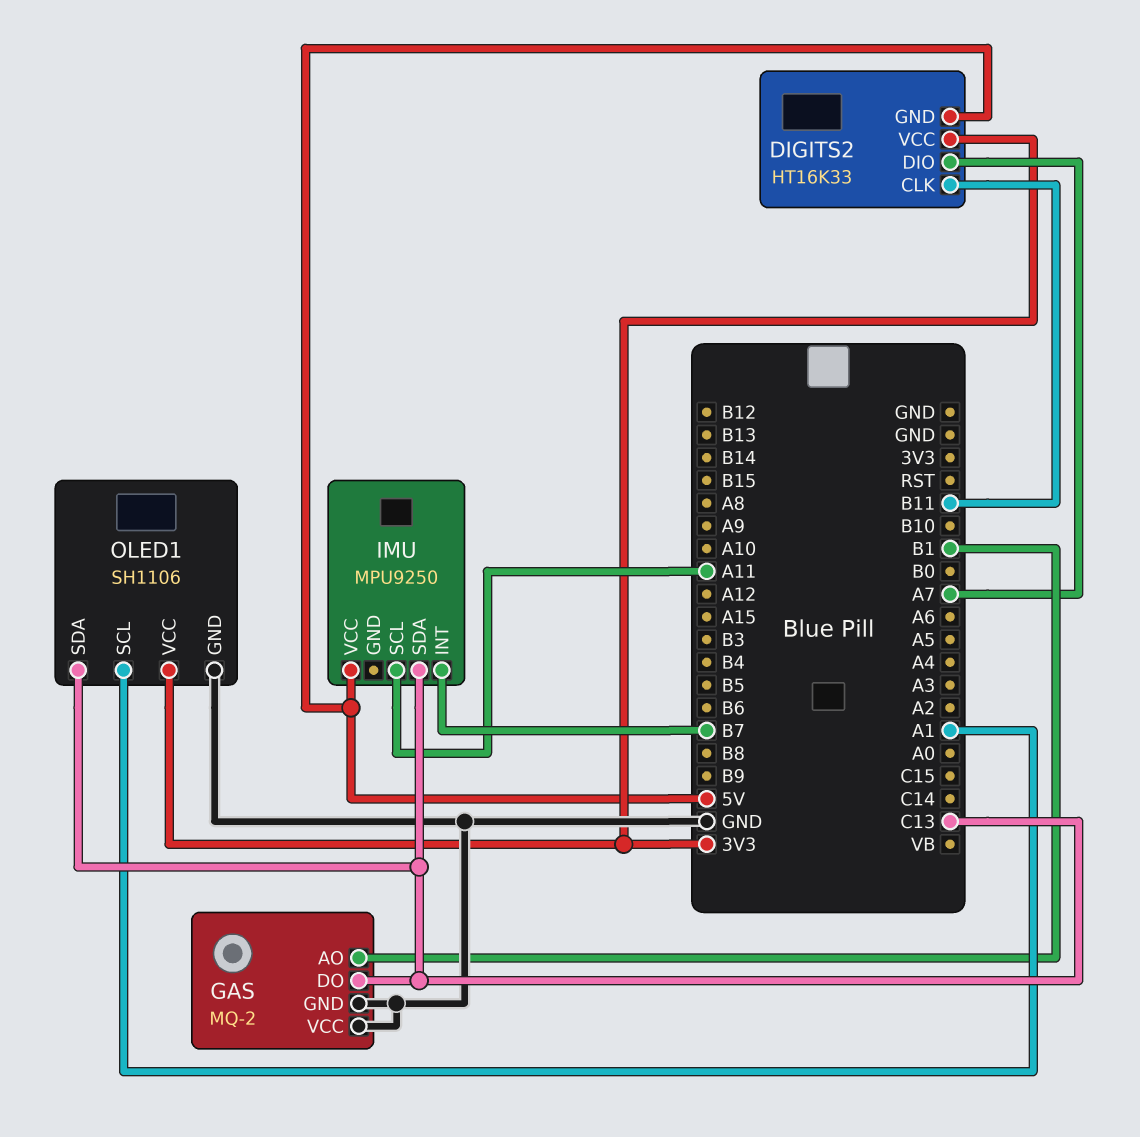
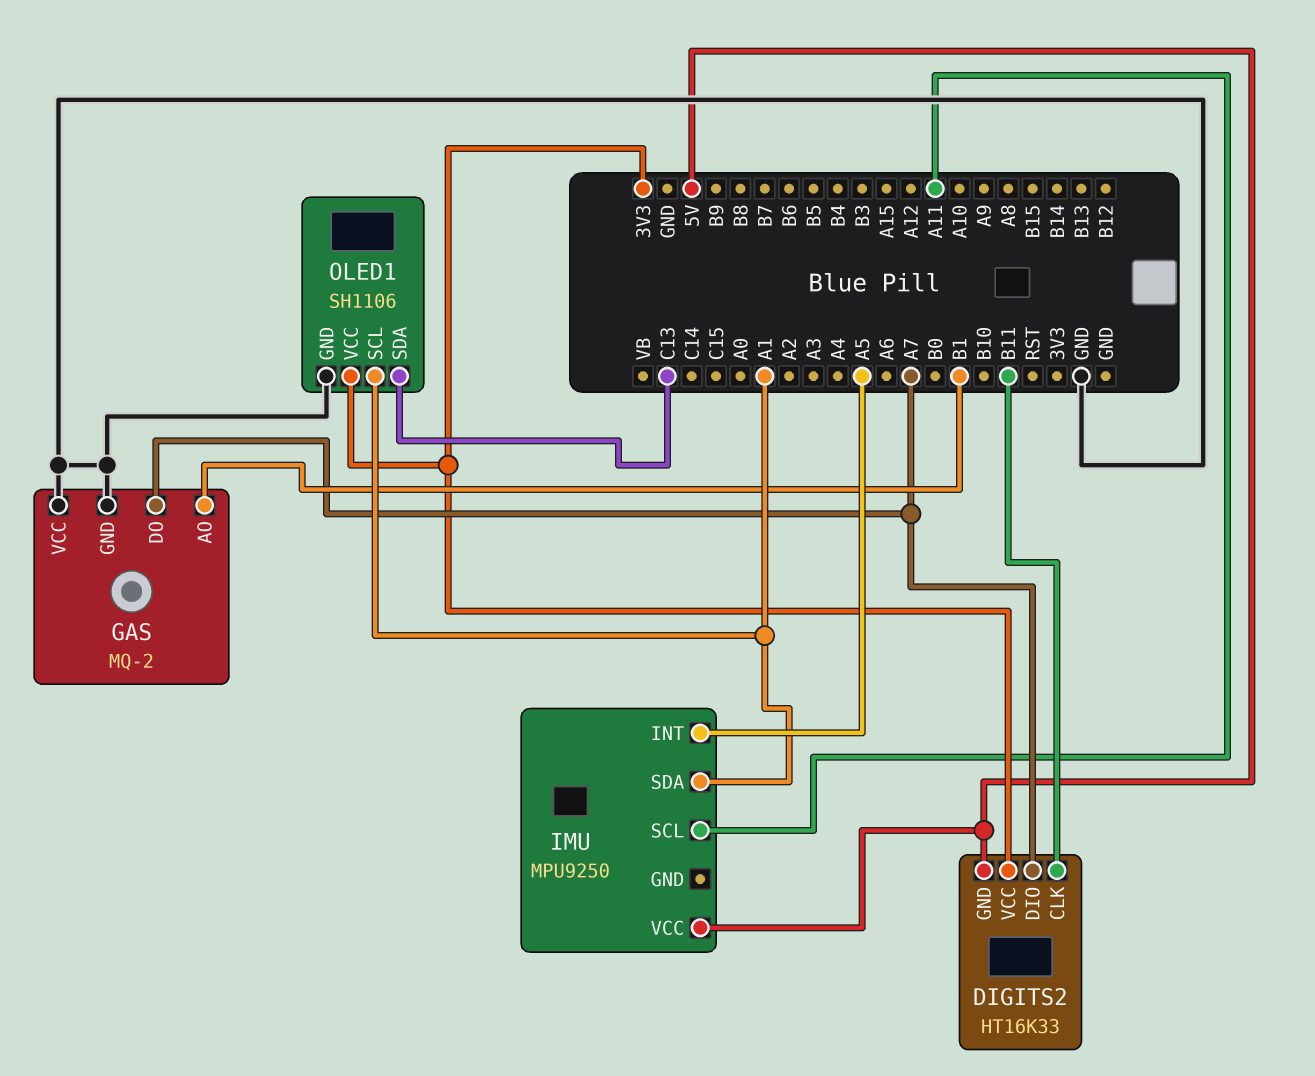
GAS pin DO: C13 -> A7
IMU pin INT: B7 -> A5
IMU pin SDA: C13 -> A1

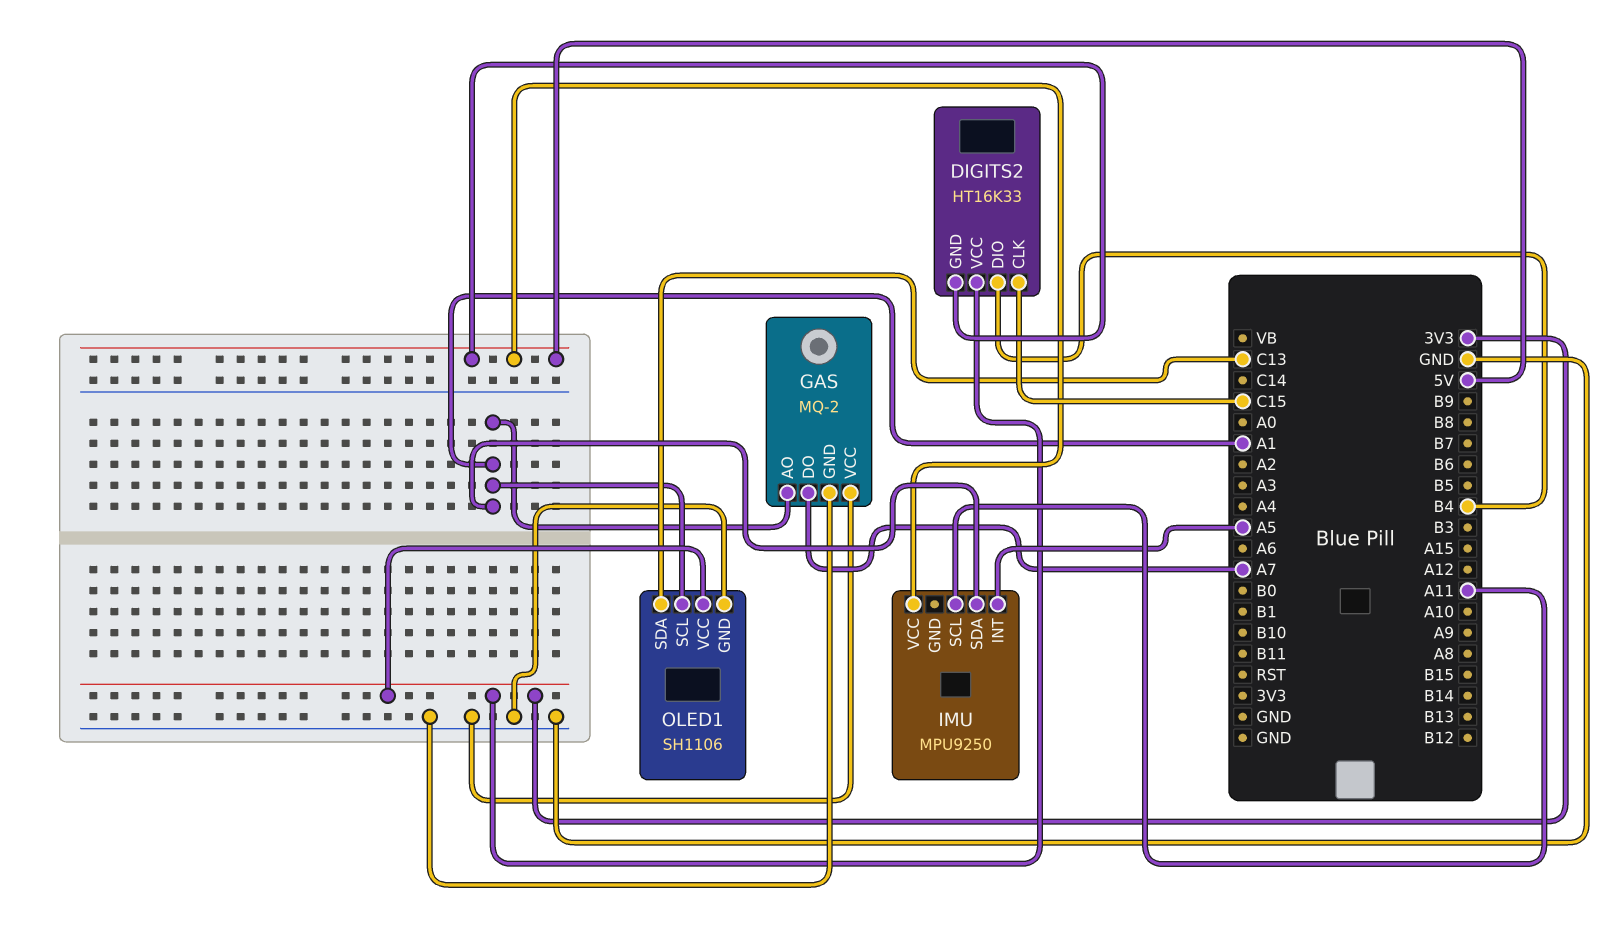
DIGITS2 pin CLK: B11 -> C15
DIGITS2 pin DIO: A7 -> B4
GAS pin AO: B1 -> A1

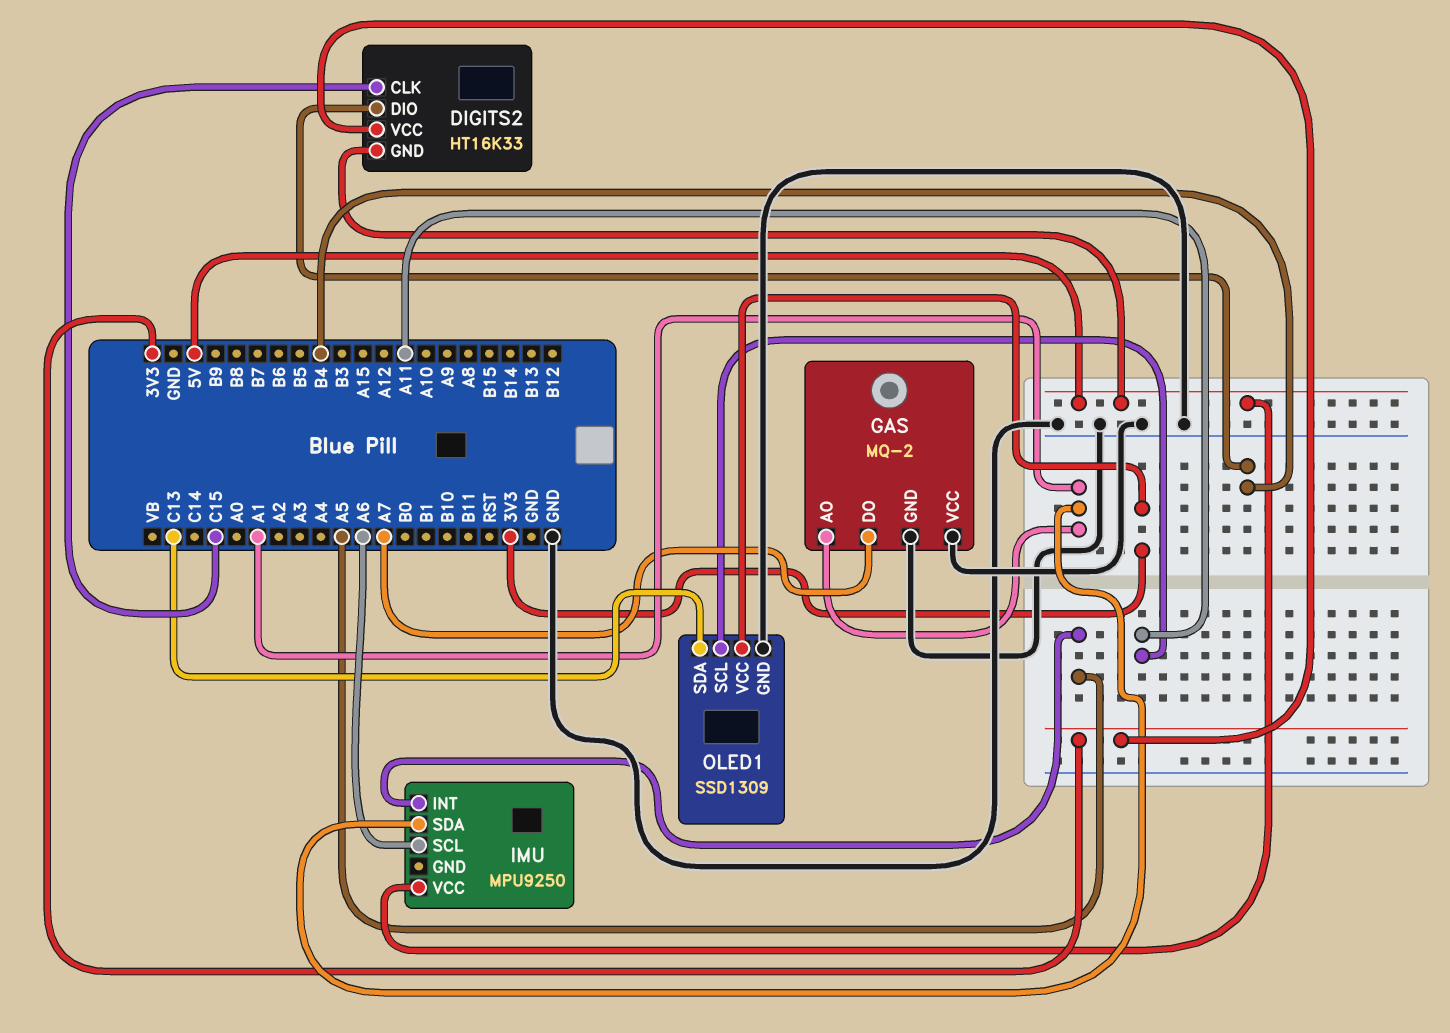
IMU pin SCL: A11 -> A6
OLED1: SH1106 -> SSD1309
OLED1 pin SCL: A1 -> A11

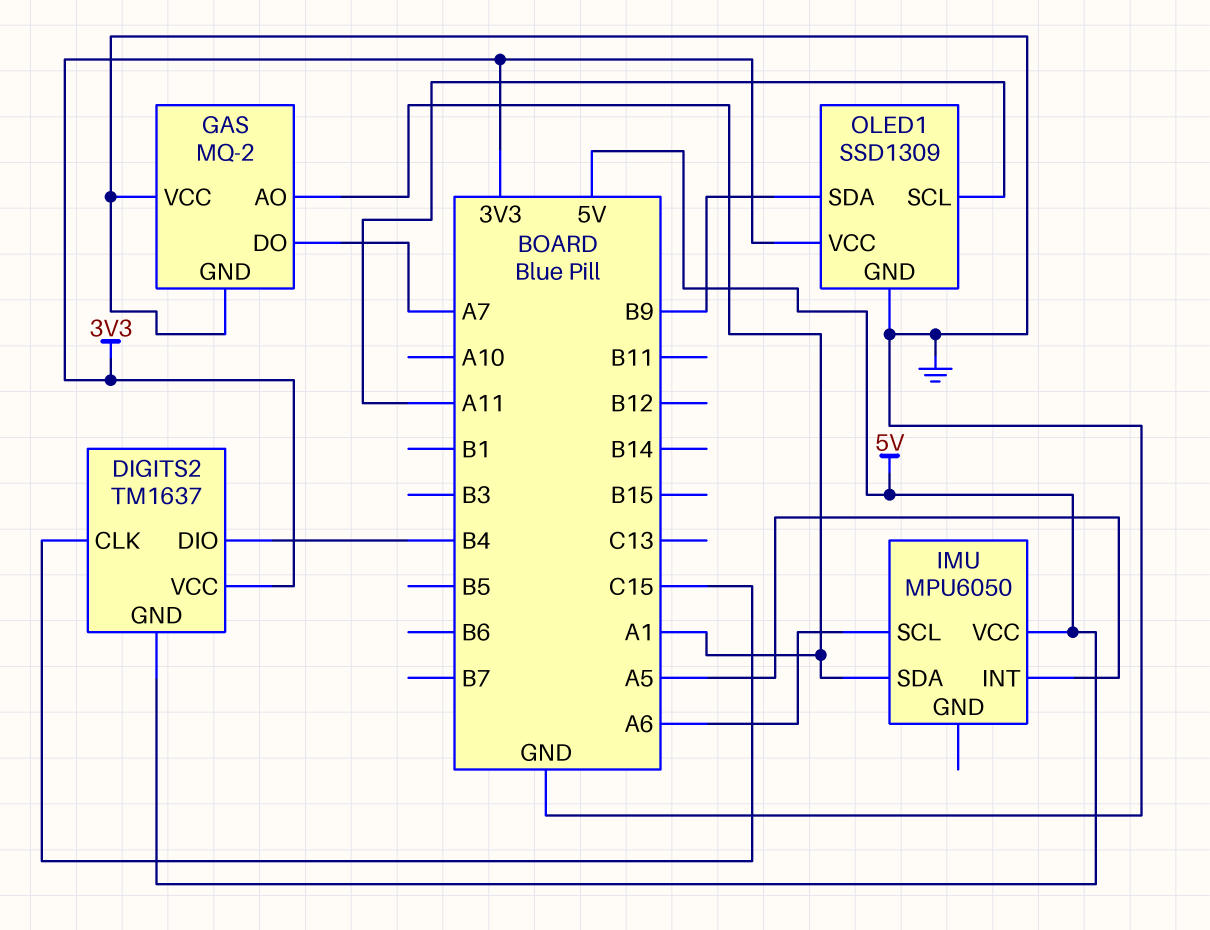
DIGITS2: HT16K33 -> TM1637
IMU: MPU9250 -> MPU6050
OLED1 pin SDA: C13 -> B9

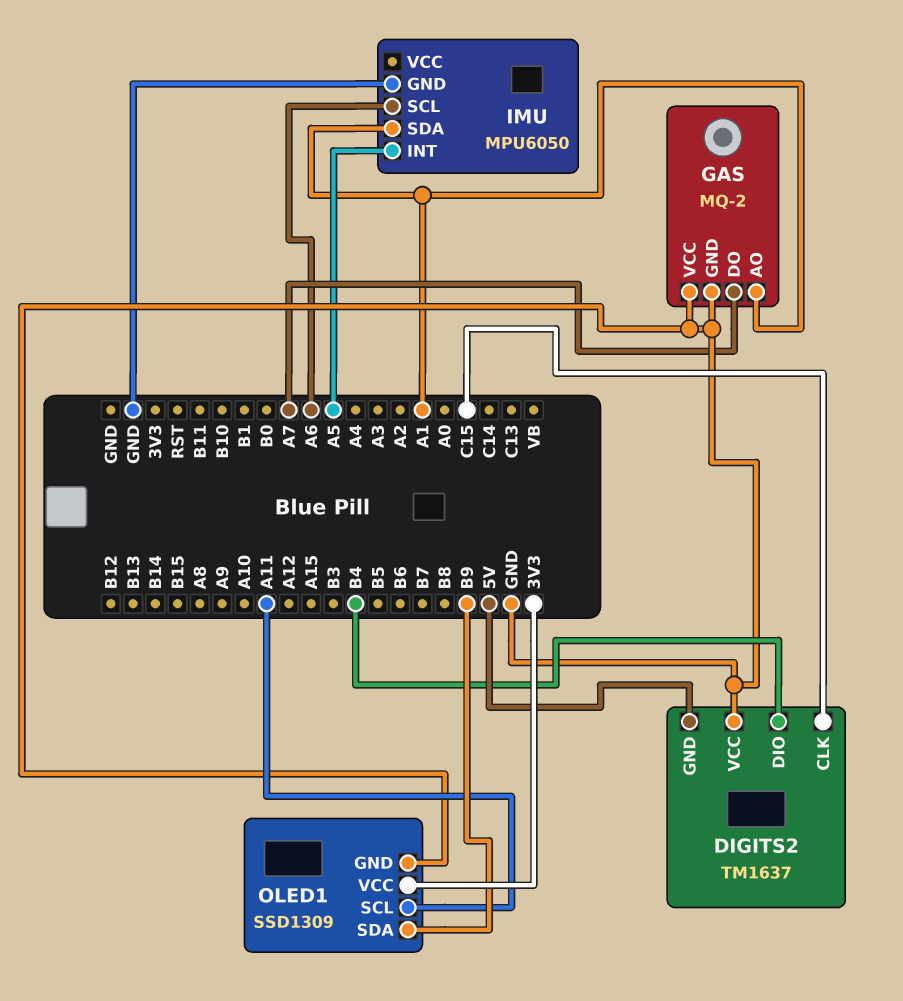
DIGITS2 pin VCC: 3V3 -> GND
IMU pin GND: none -> GND
IMU pin VCC: 5V -> none

